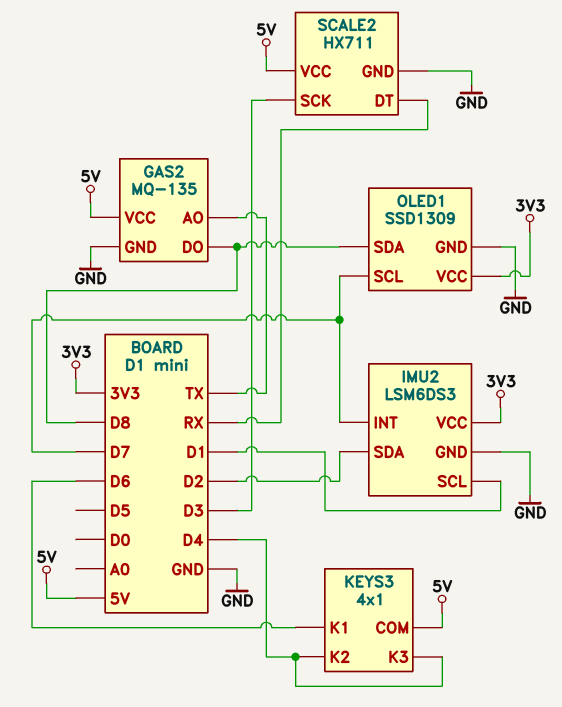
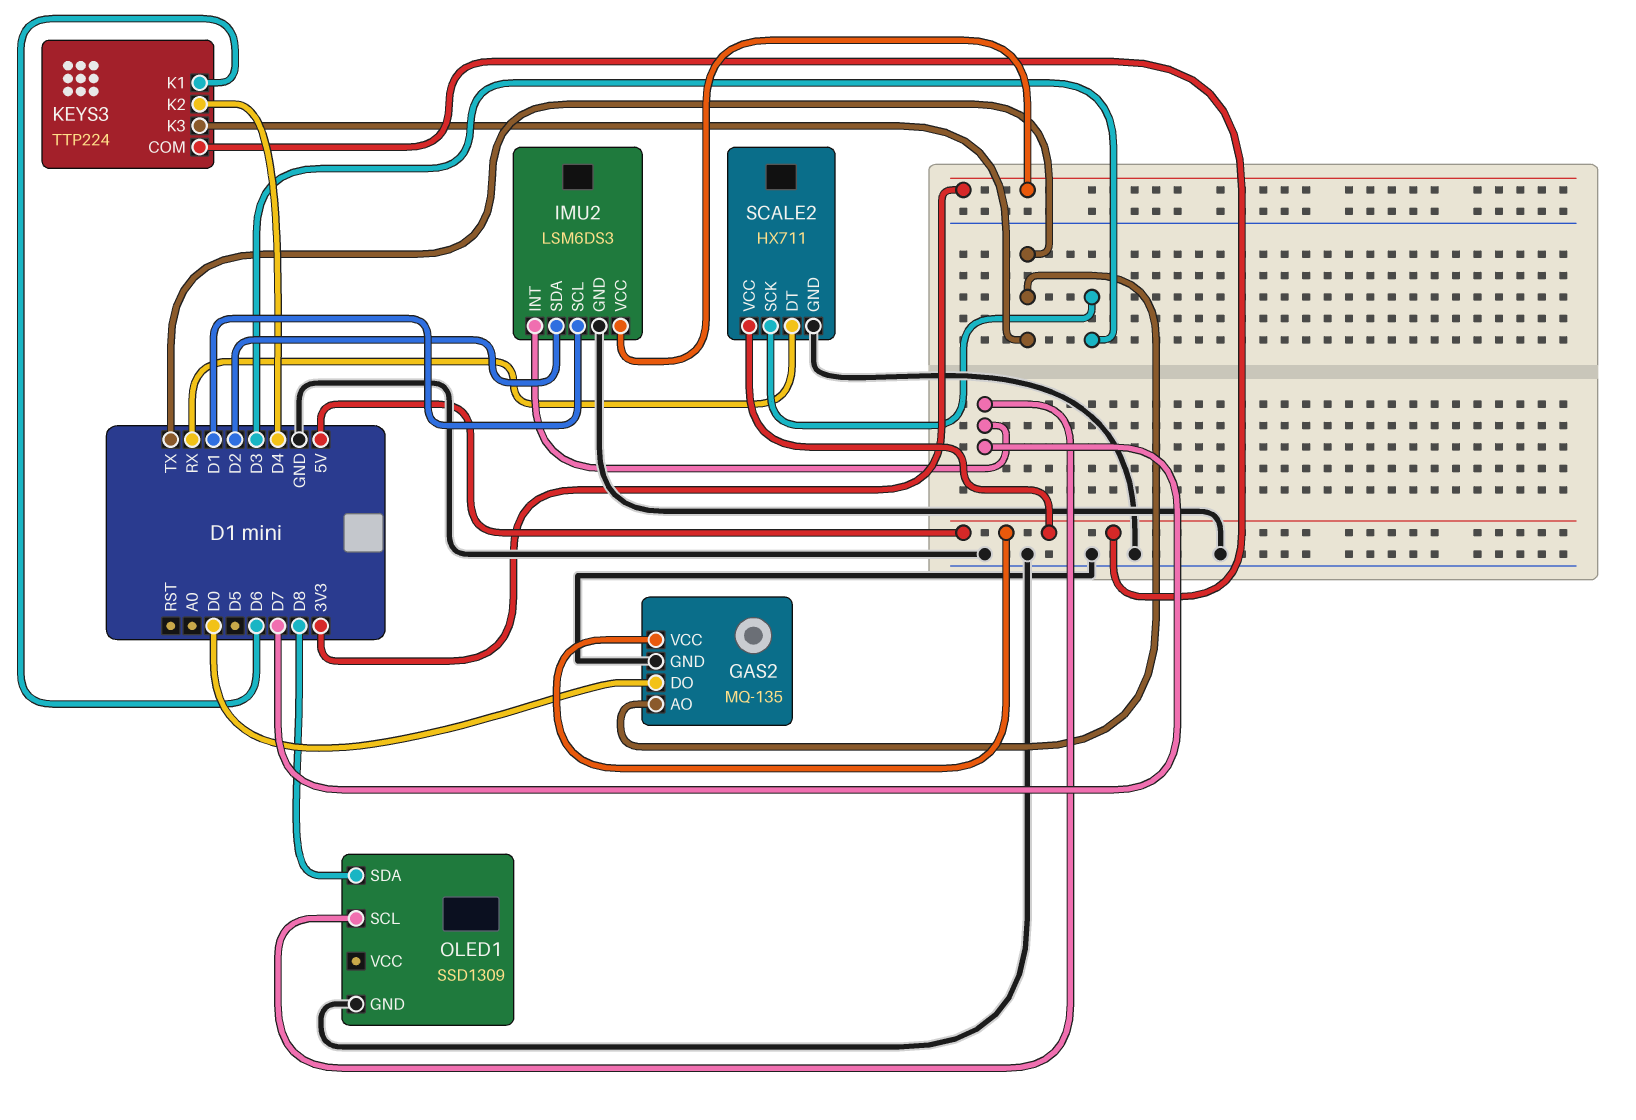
GAS2 pin DO: D8 -> D0
KEYS3: 4x1 -> TTP224
KEYS3 pin K3: D4 -> TX
OLED1 pin VCC: 3V3 -> none

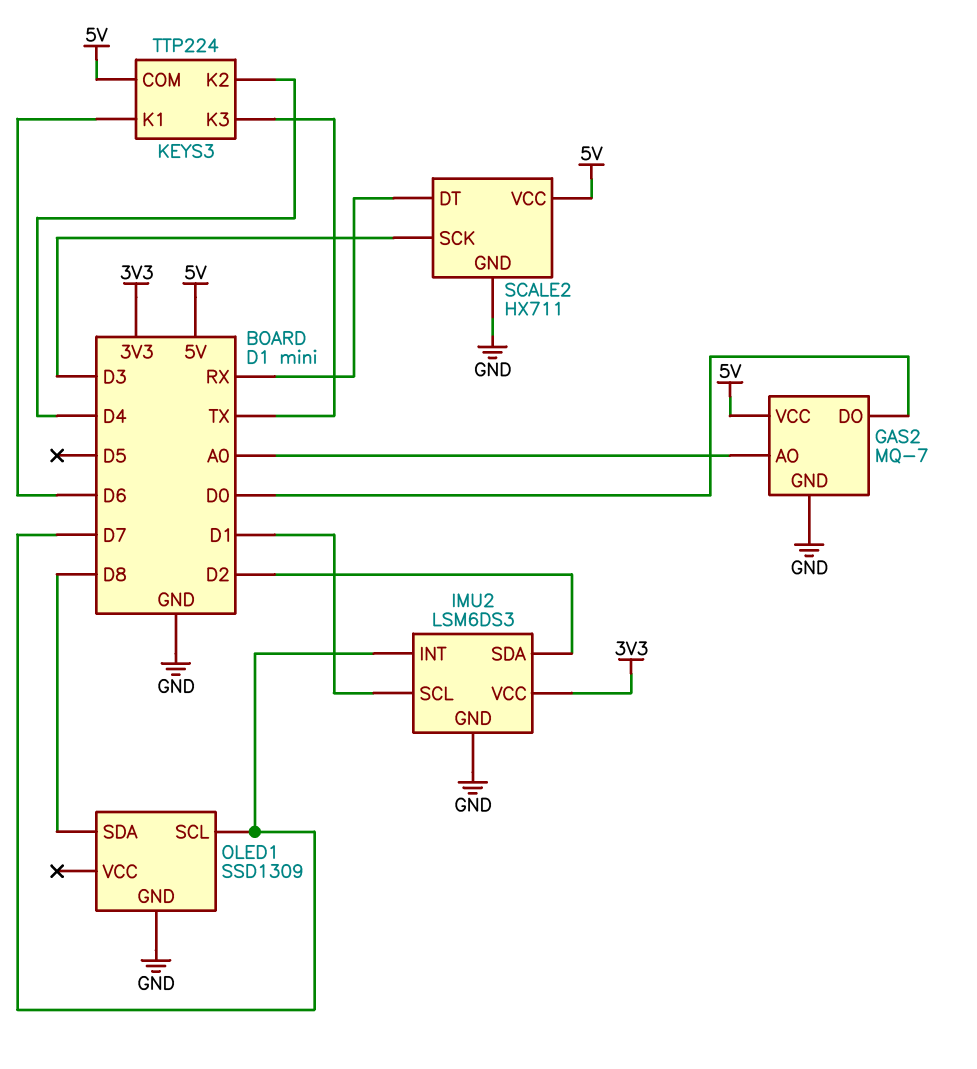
GAS2: MQ-135 -> MQ-7
GAS2 pin AO: TX -> A0

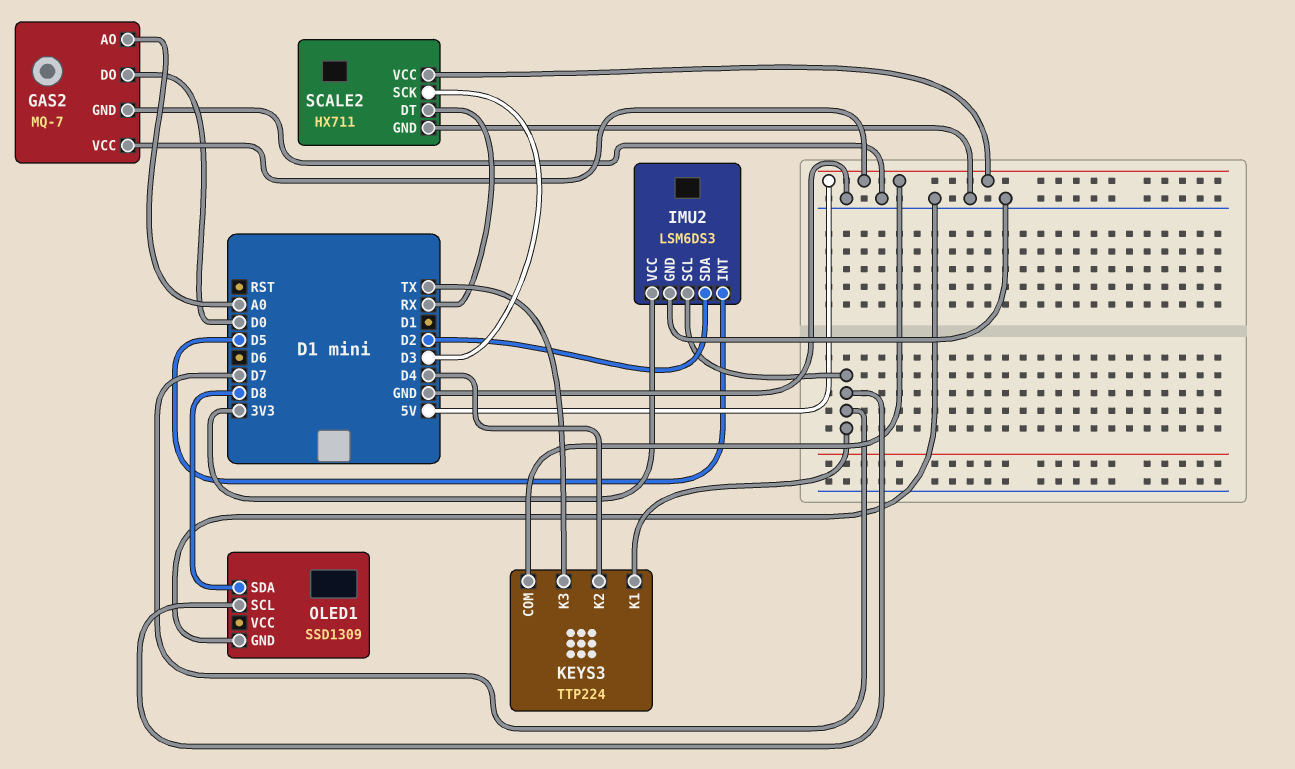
IMU2 pin INT: D7 -> D5
IMU2 pin SCL: D1 -> D7
KEYS3 pin K1: D6 -> D7

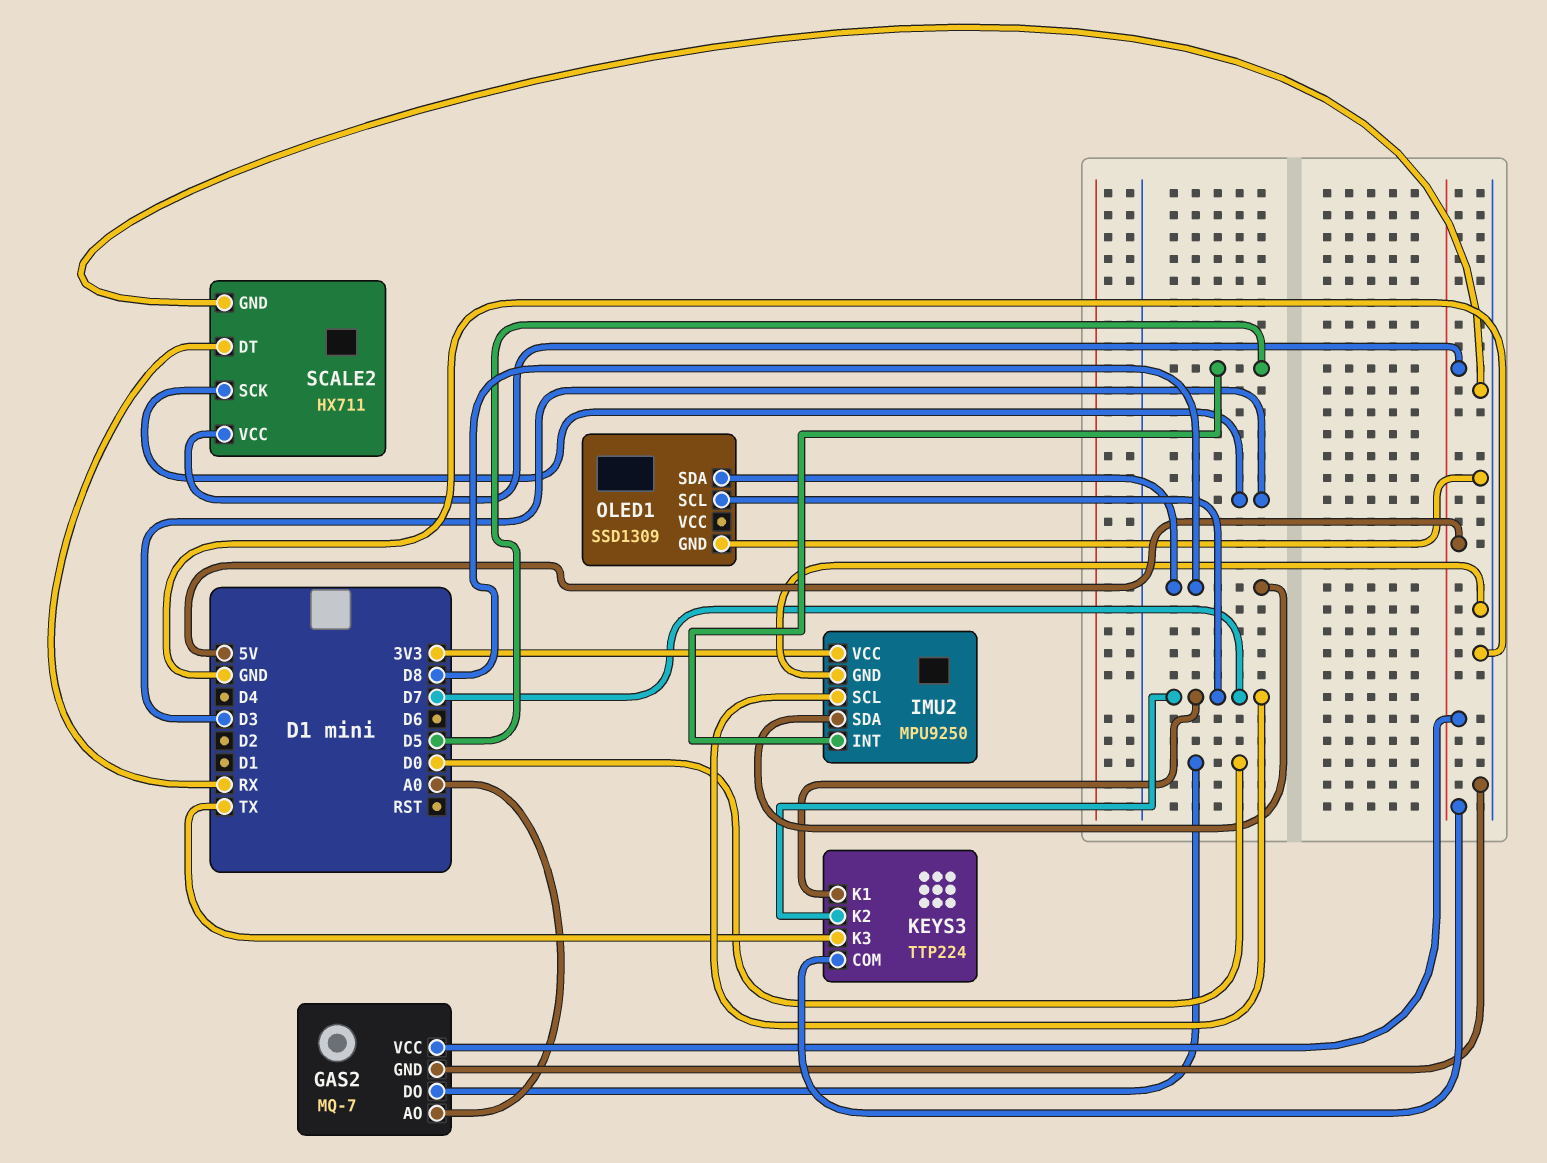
IMU2: LSM6DS3 -> MPU9250
IMU2 pin SDA: D2 -> D8
KEYS3 pin K2: D4 -> D7

